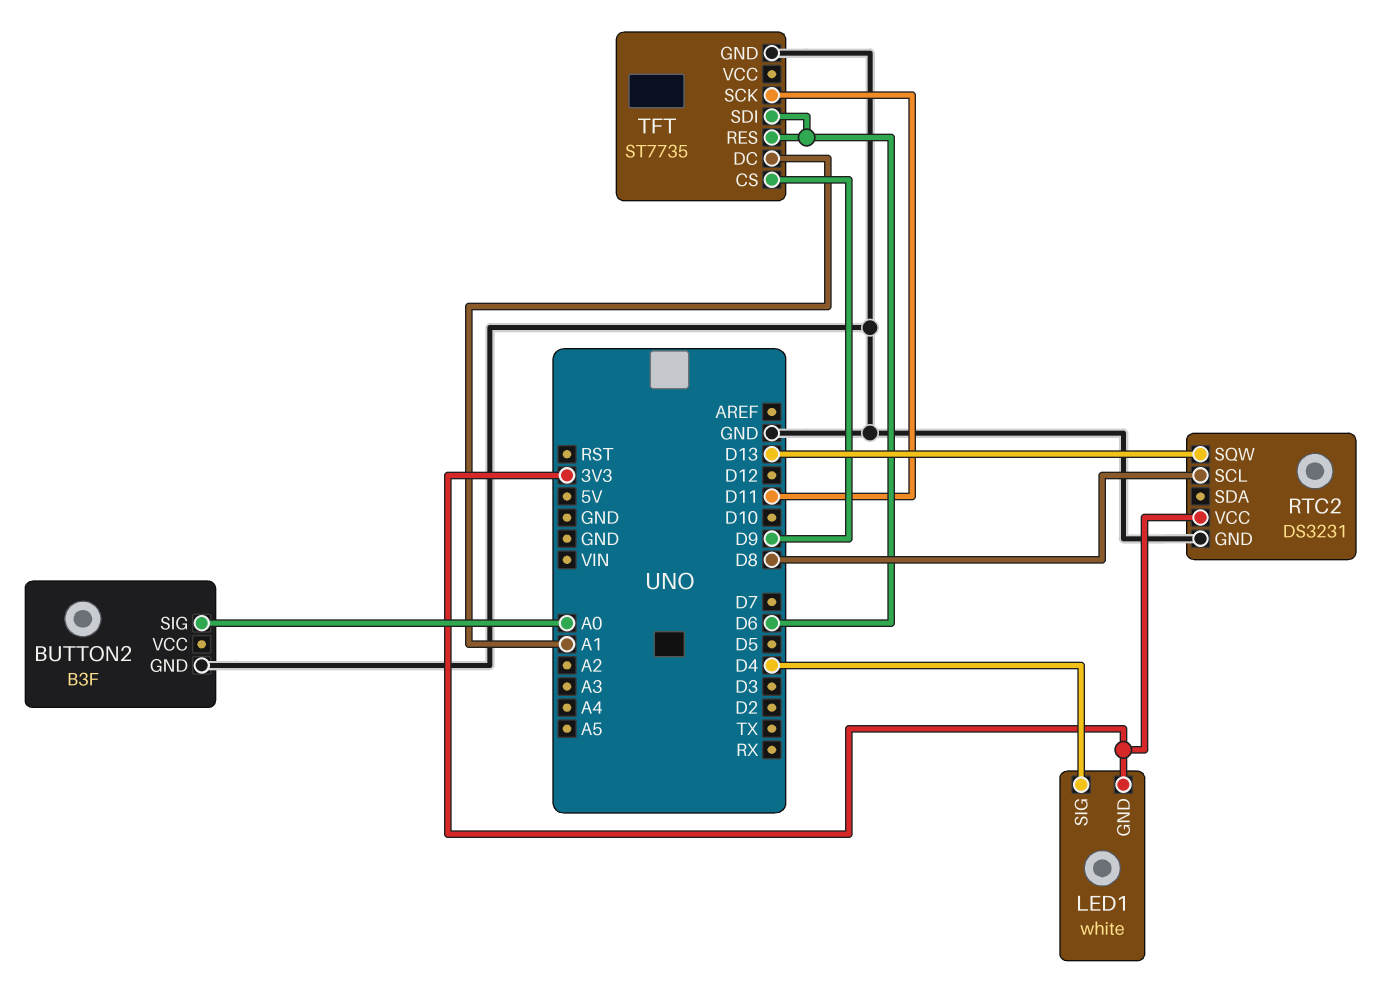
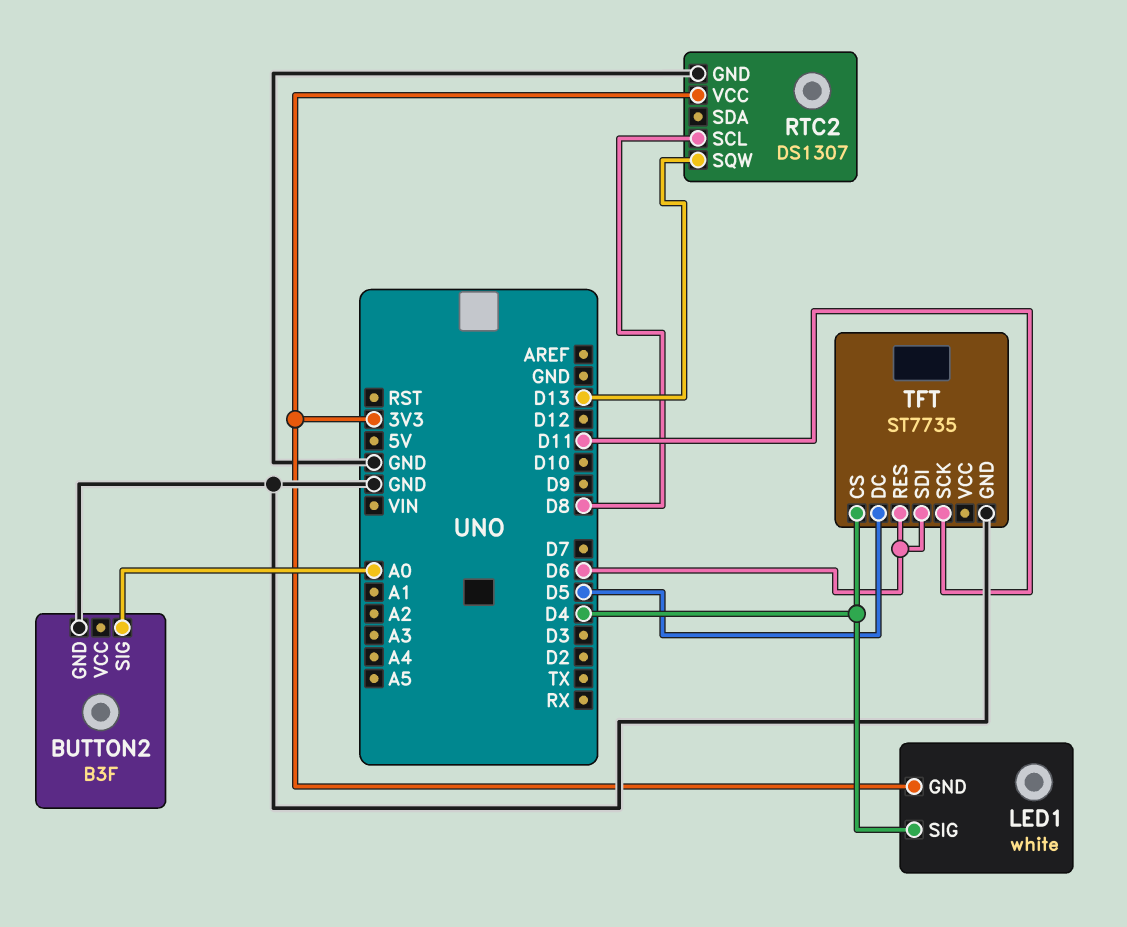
RTC2: DS3231 -> DS1307
TFT pin CS: D9 -> D4
TFT pin DC: A1 -> D5

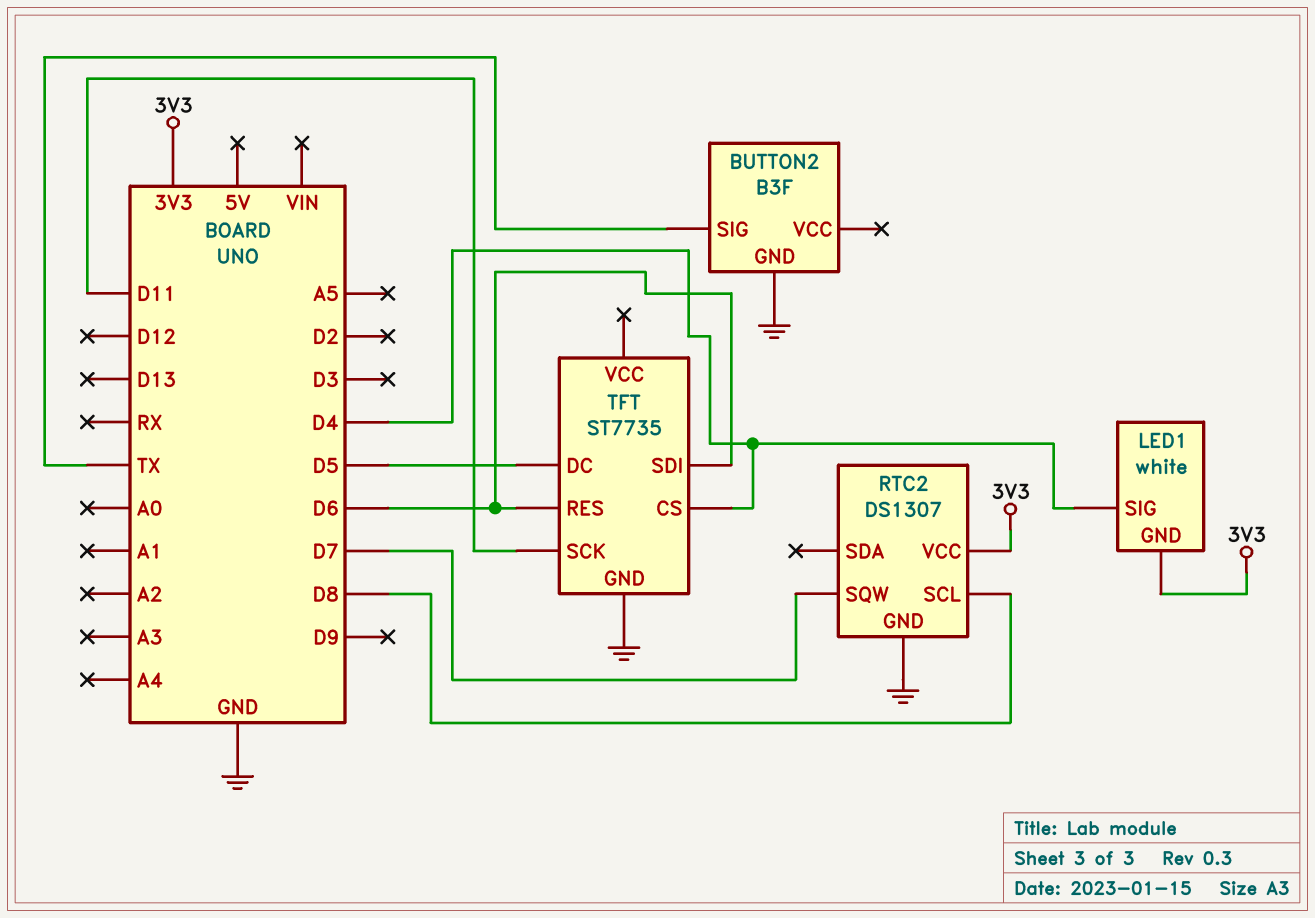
BUTTON2 pin SIG: A0 -> TX
RTC2 pin SQW: D13 -> D7

